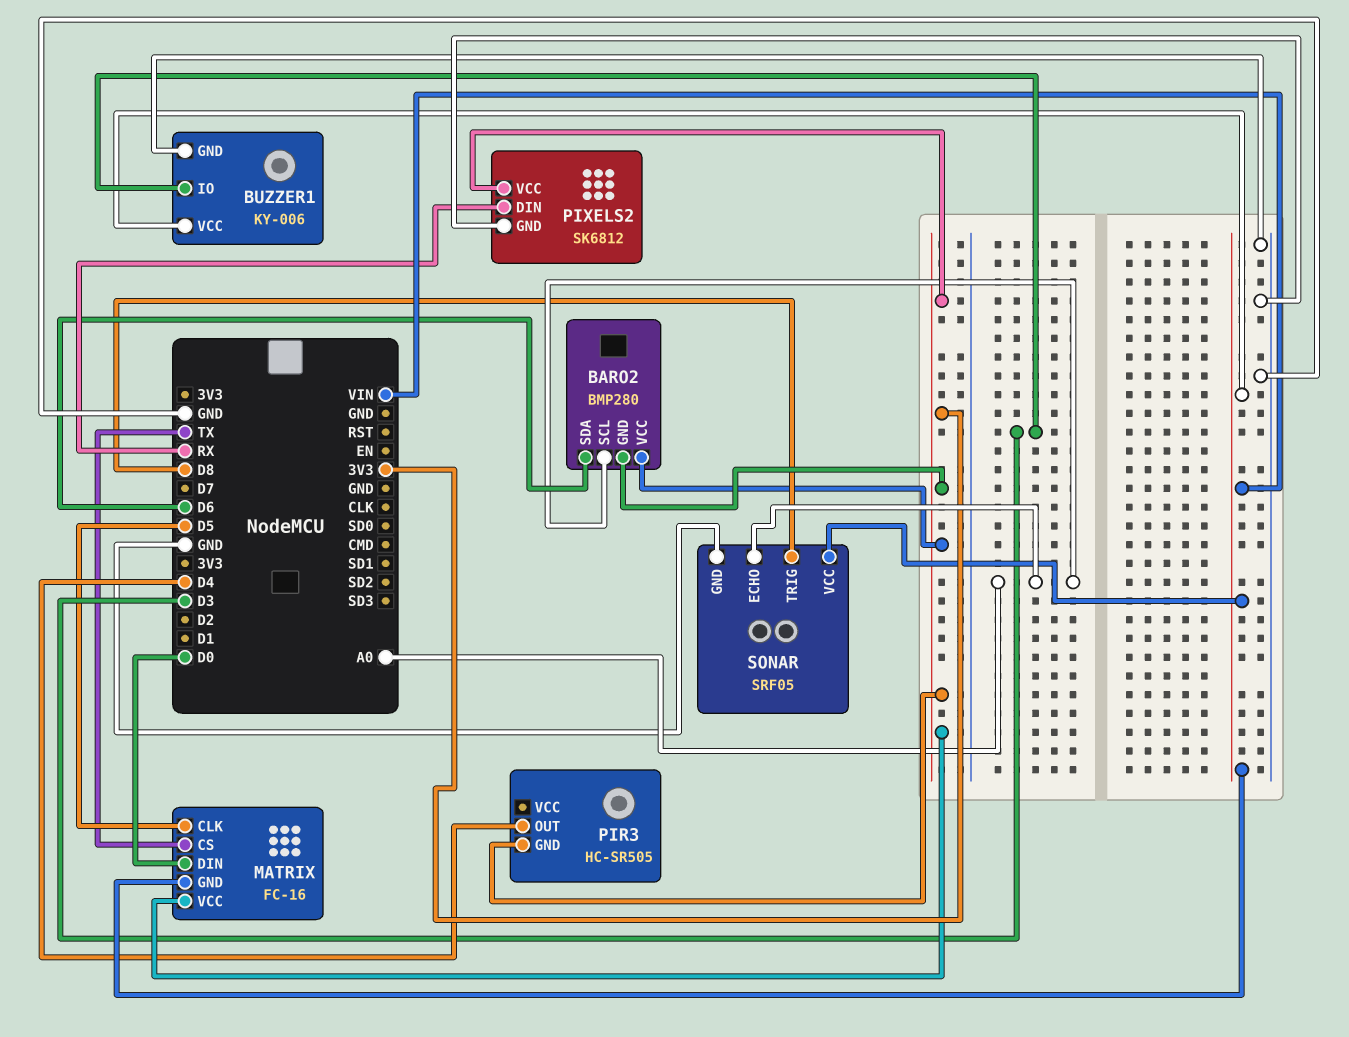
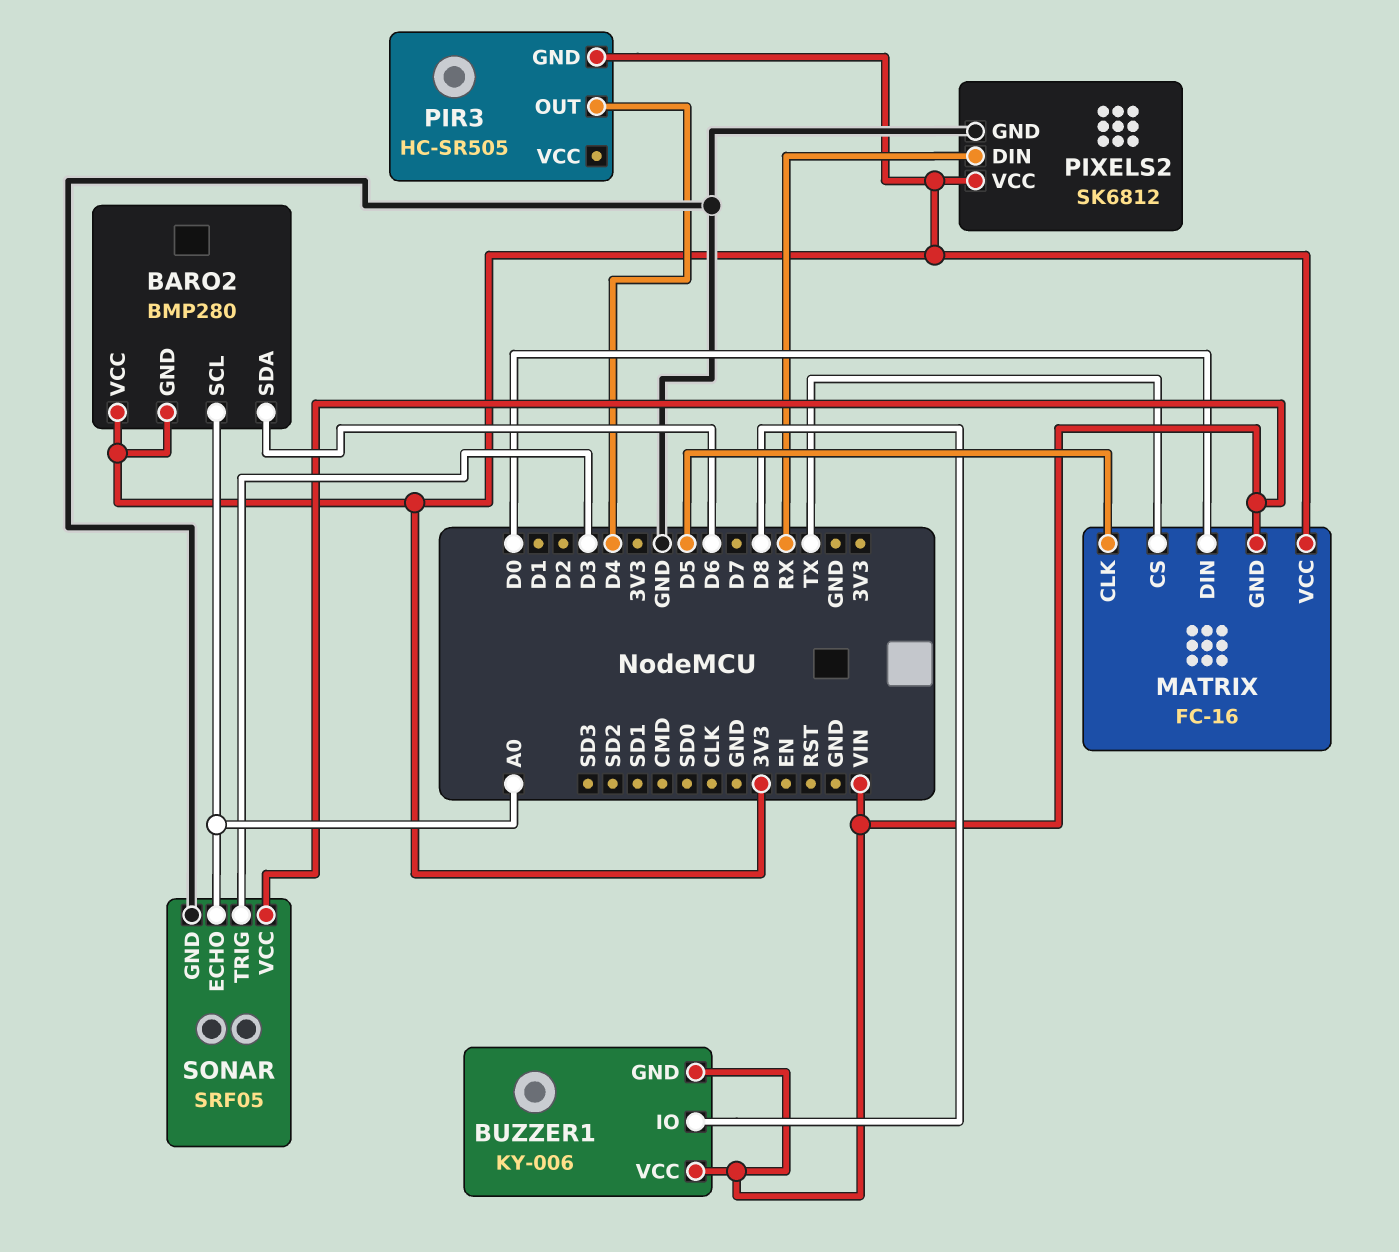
BUZZER1 pin GND: GND -> VIN
BUZZER1 pin IO: D3 -> D8
SONAR pin TRIG: D8 -> D3

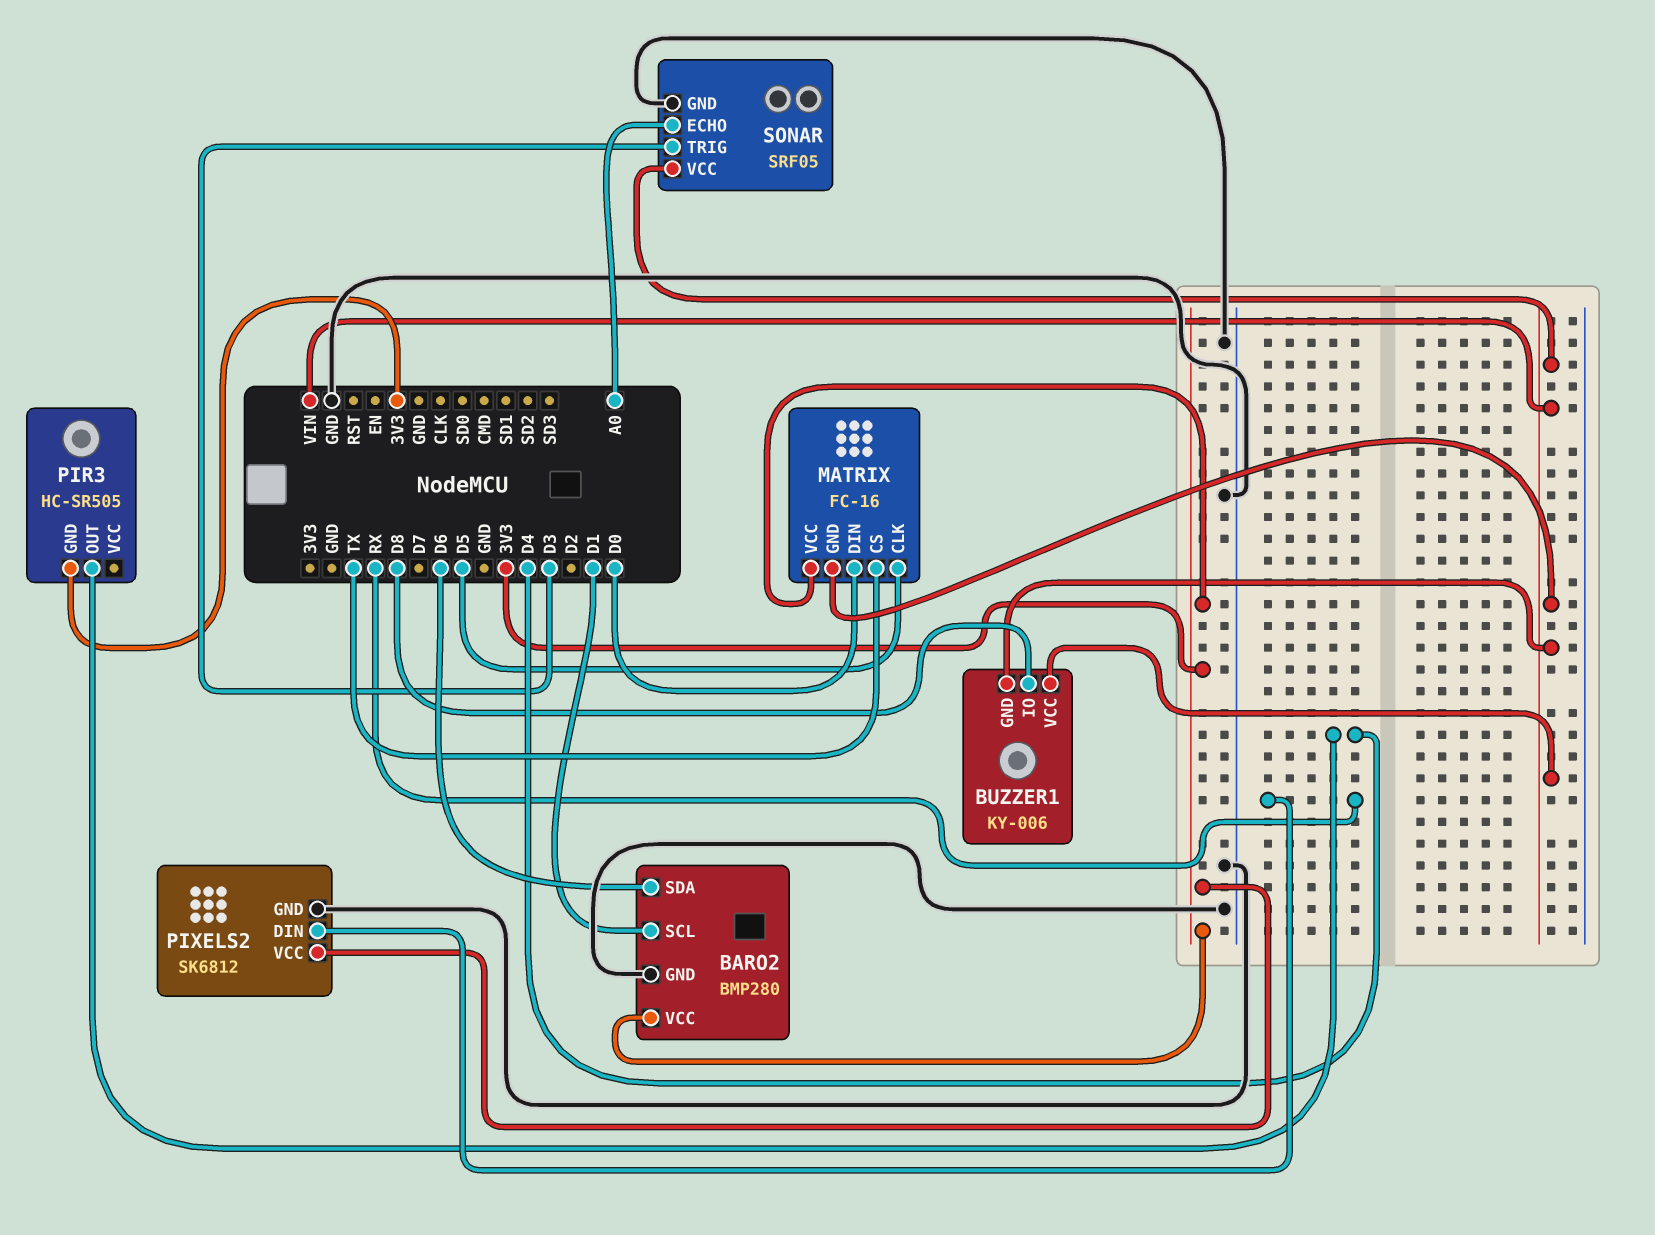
BARO2 pin GND: 3V3 -> GND
BARO2 pin SCL: A0 -> D1

